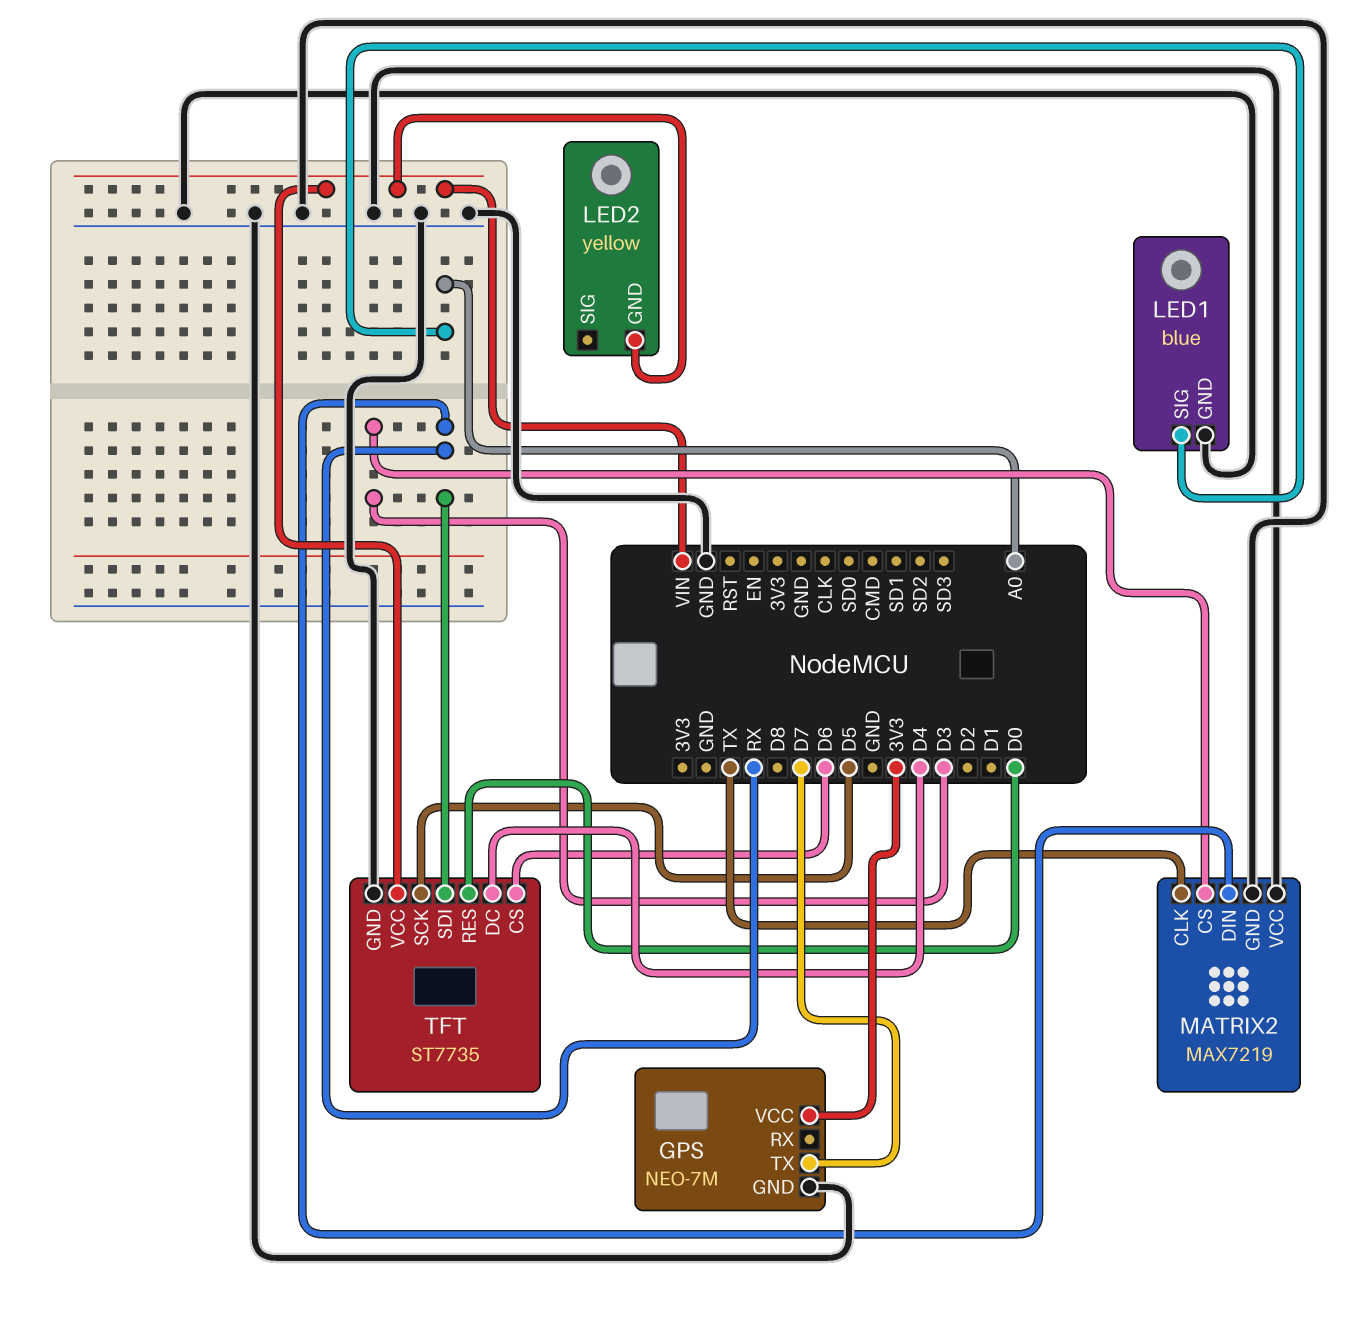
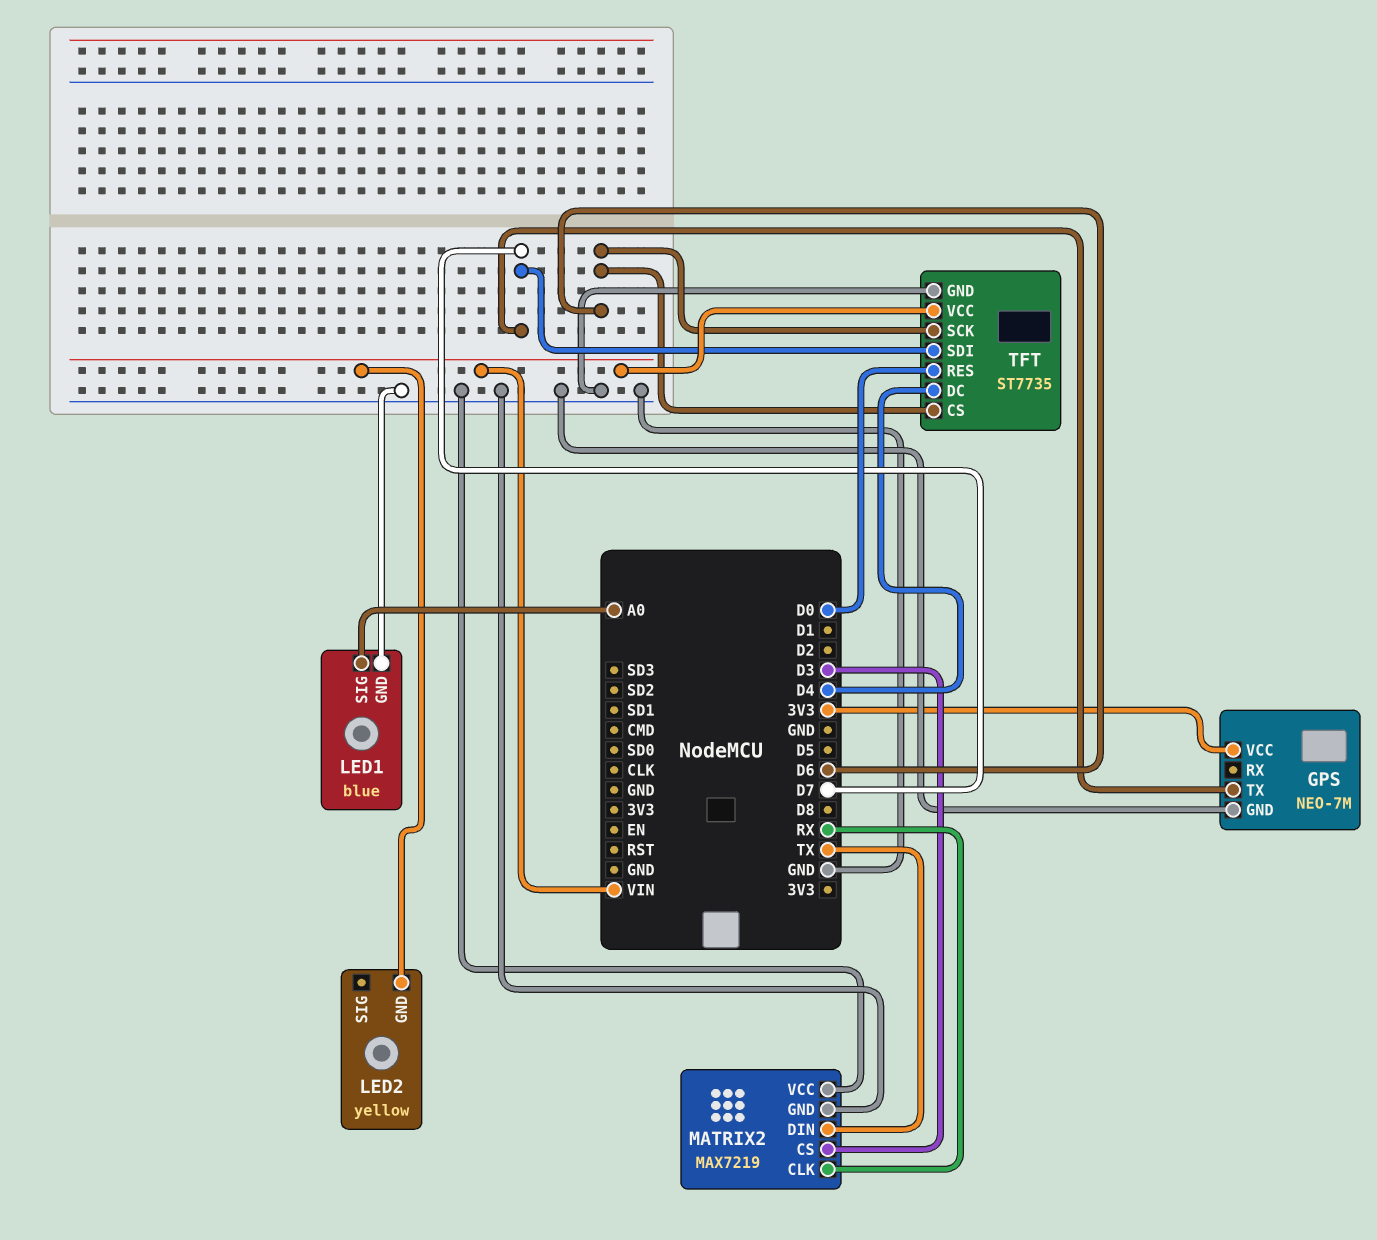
MATRIX2 pin CLK: TX -> RX
MATRIX2 pin DIN: RX -> TX
TFT pin SCK: D5 -> D6
TFT pin SDI: RX -> D7

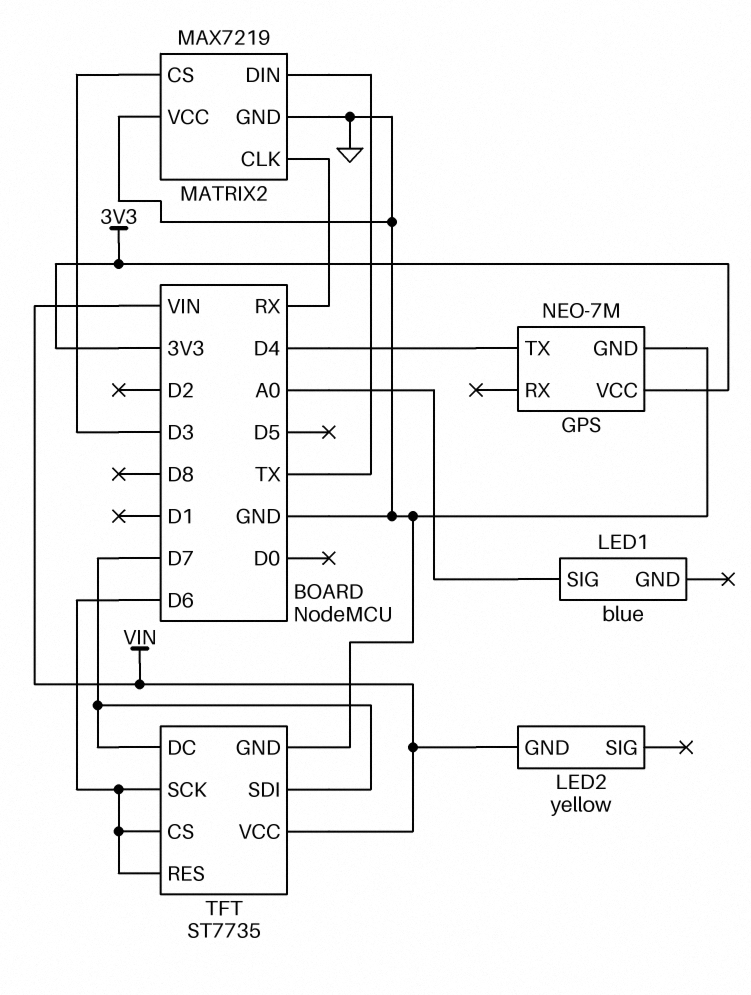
GPS pin TX: D7 -> D4
LED1 pin GND: GND -> none
TFT pin DC: D4 -> D7
TFT pin RES: D0 -> D6

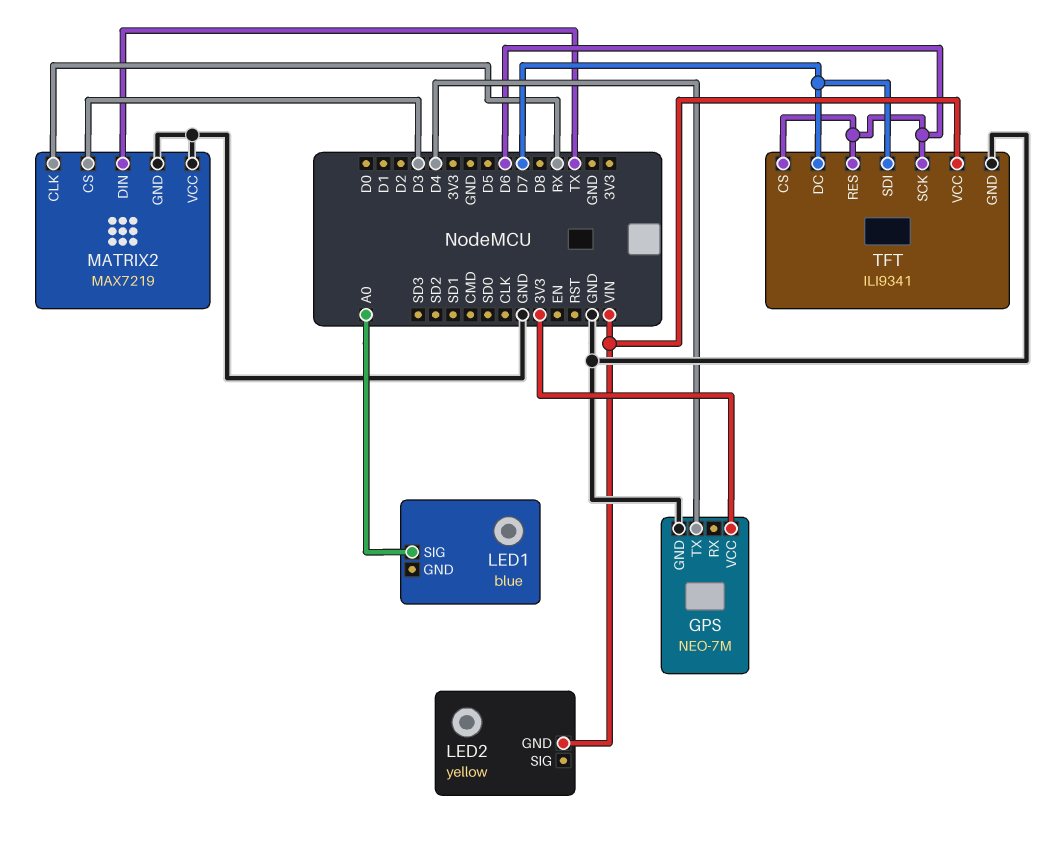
TFT: ST7735 -> ILI9341

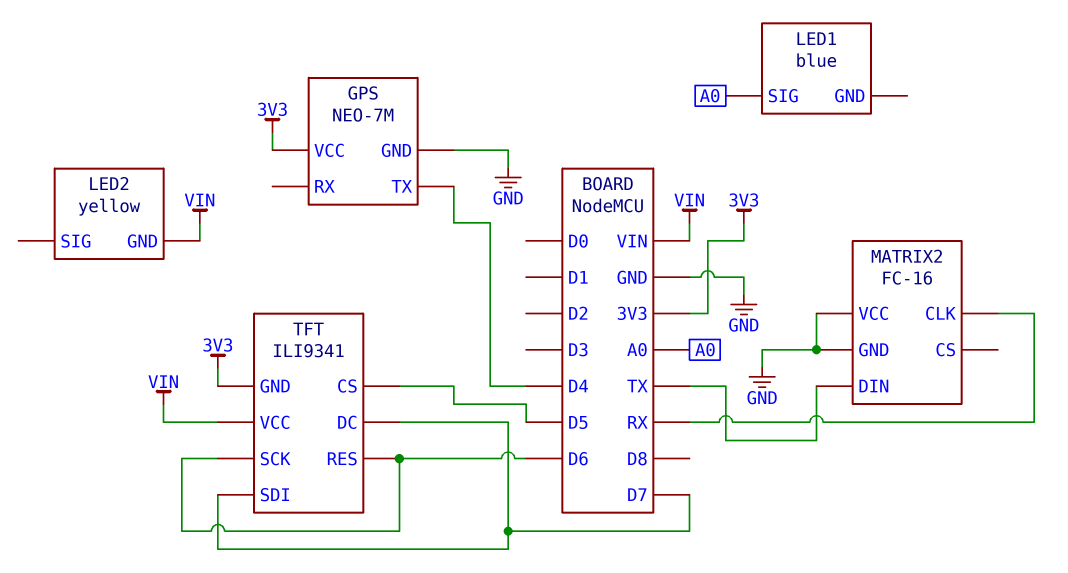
MATRIX2: MAX7219 -> FC-16
MATRIX2 pin CS: D3 -> none
TFT pin CS: D6 -> D5
TFT pin GND: GND -> 3V3

